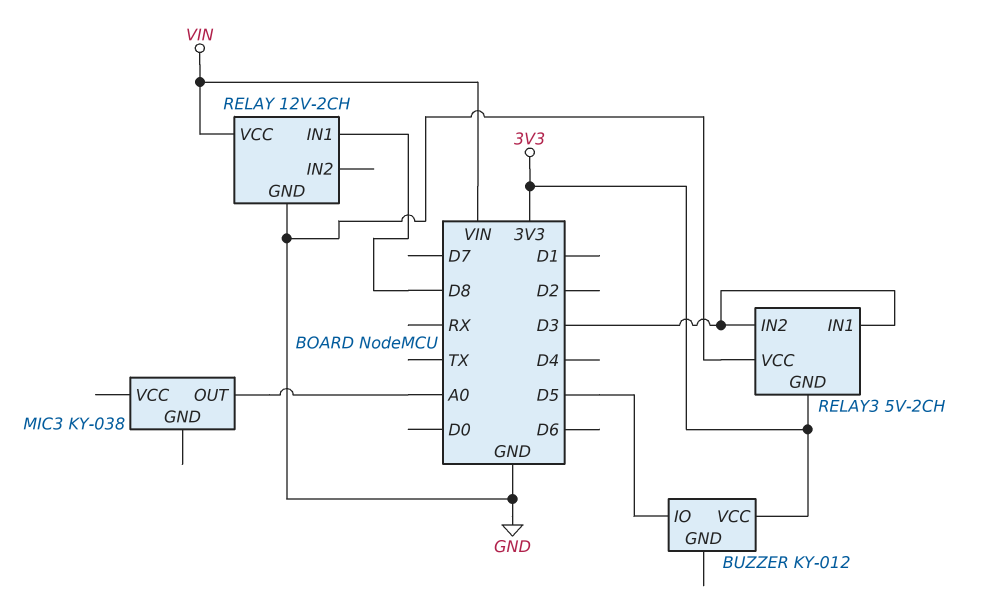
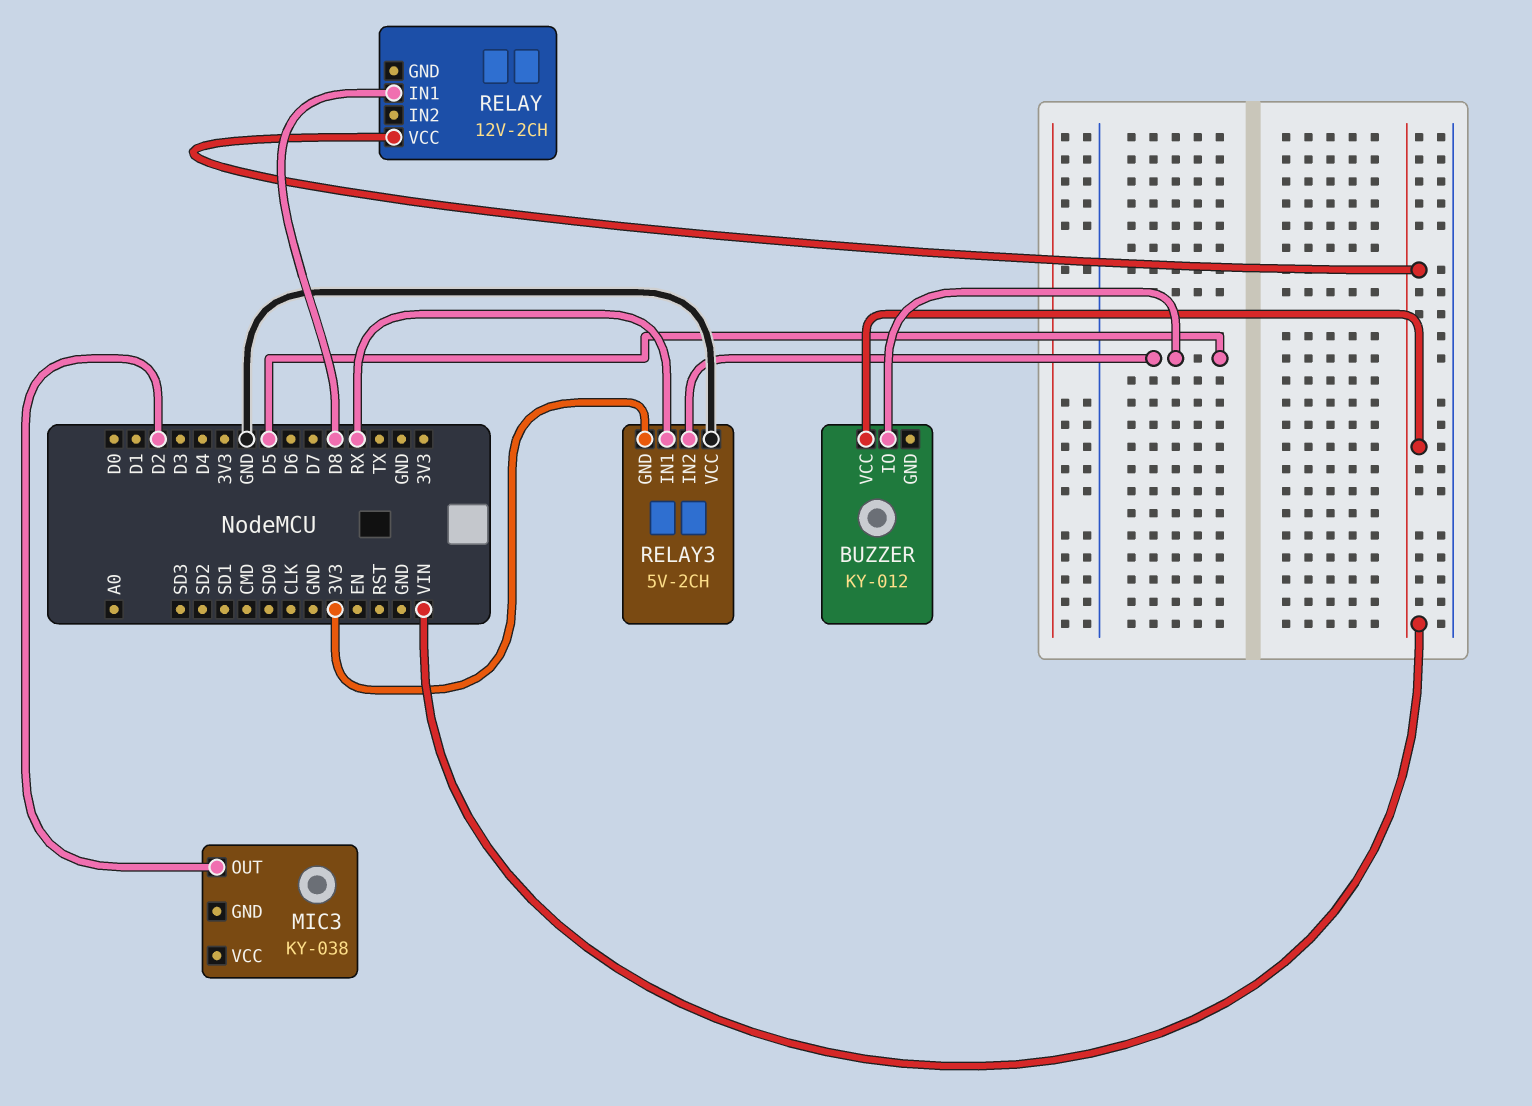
BUZZER pin VCC: 3V3 -> VIN
MIC3 pin OUT: A0 -> D2
RELAY pin GND: GND -> none
RELAY3 pin IN1: D3 -> RX
RELAY3 pin IN2: D3 -> D5

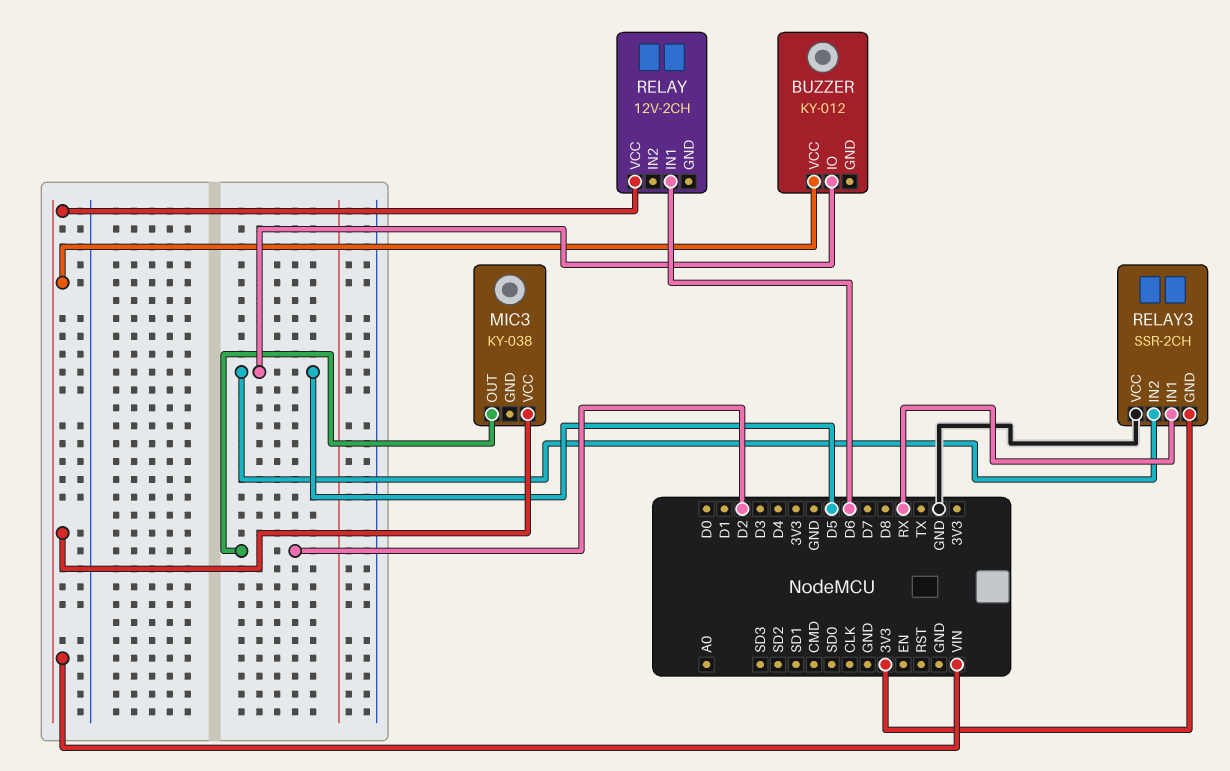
MIC3 pin VCC: none -> VIN
RELAY pin IN1: D8 -> D6
RELAY3: 5V-2CH -> SSR-2CH

